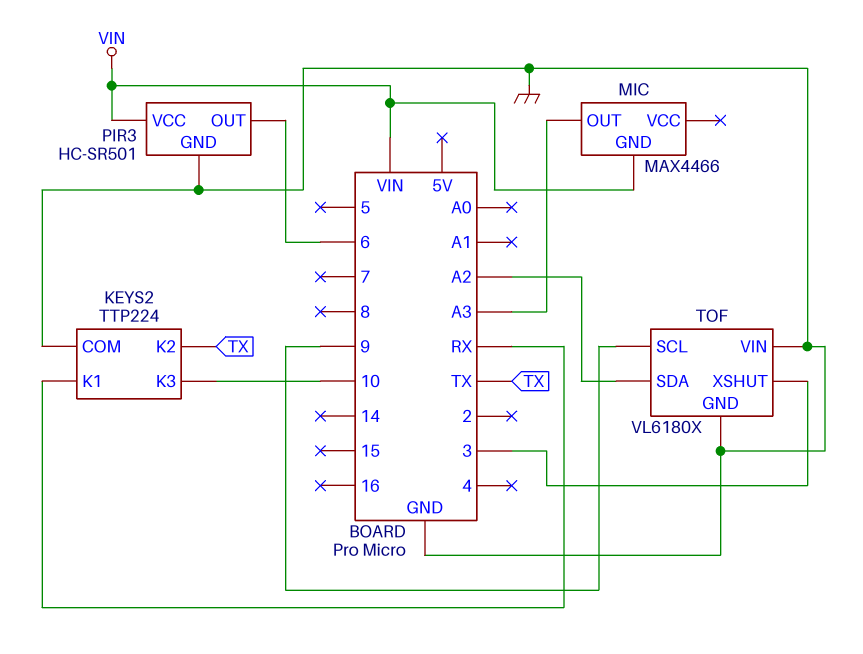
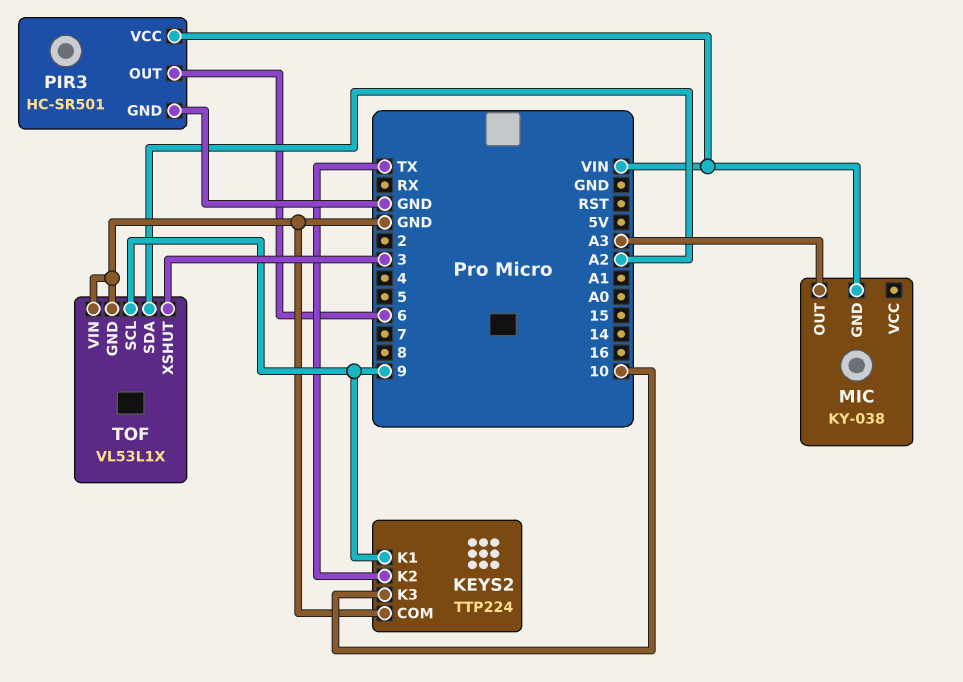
KEYS2 pin K1: RX -> 9
MIC: MAX4466 -> KY-038
TOF: VL6180X -> VL53L1X

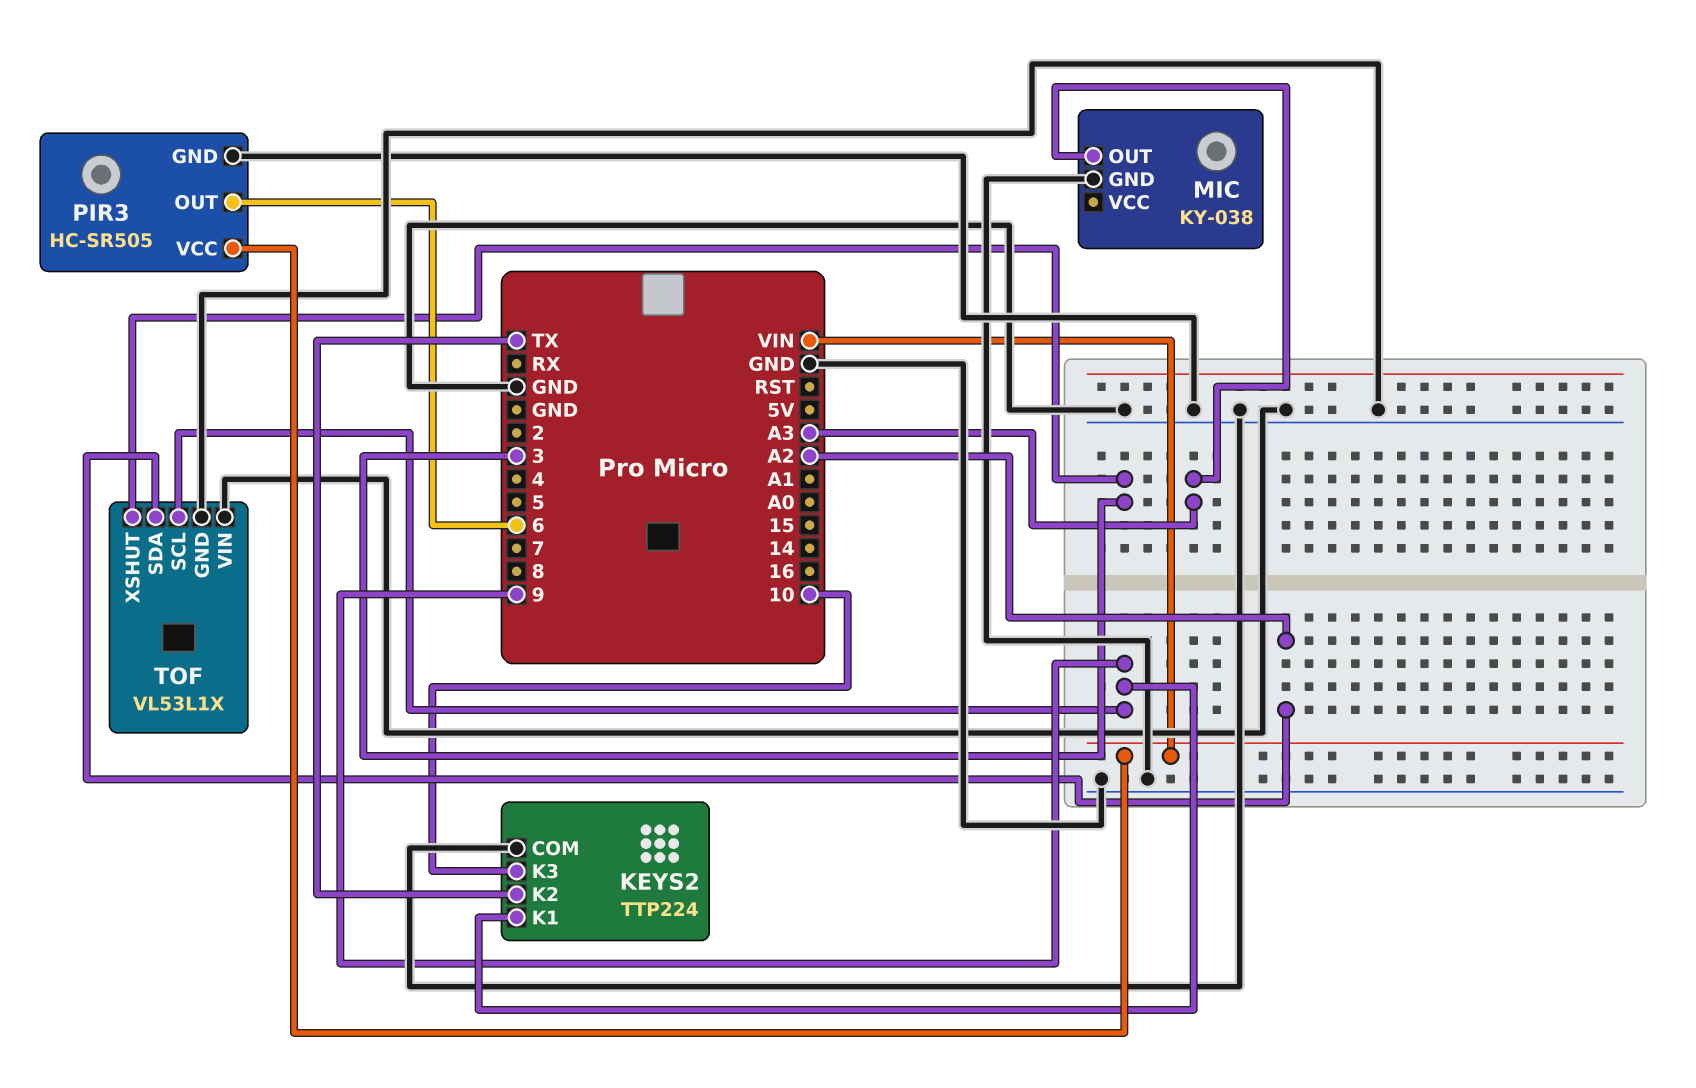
MIC pin GND: VIN -> GND
PIR3: HC-SR501 -> HC-SR505

